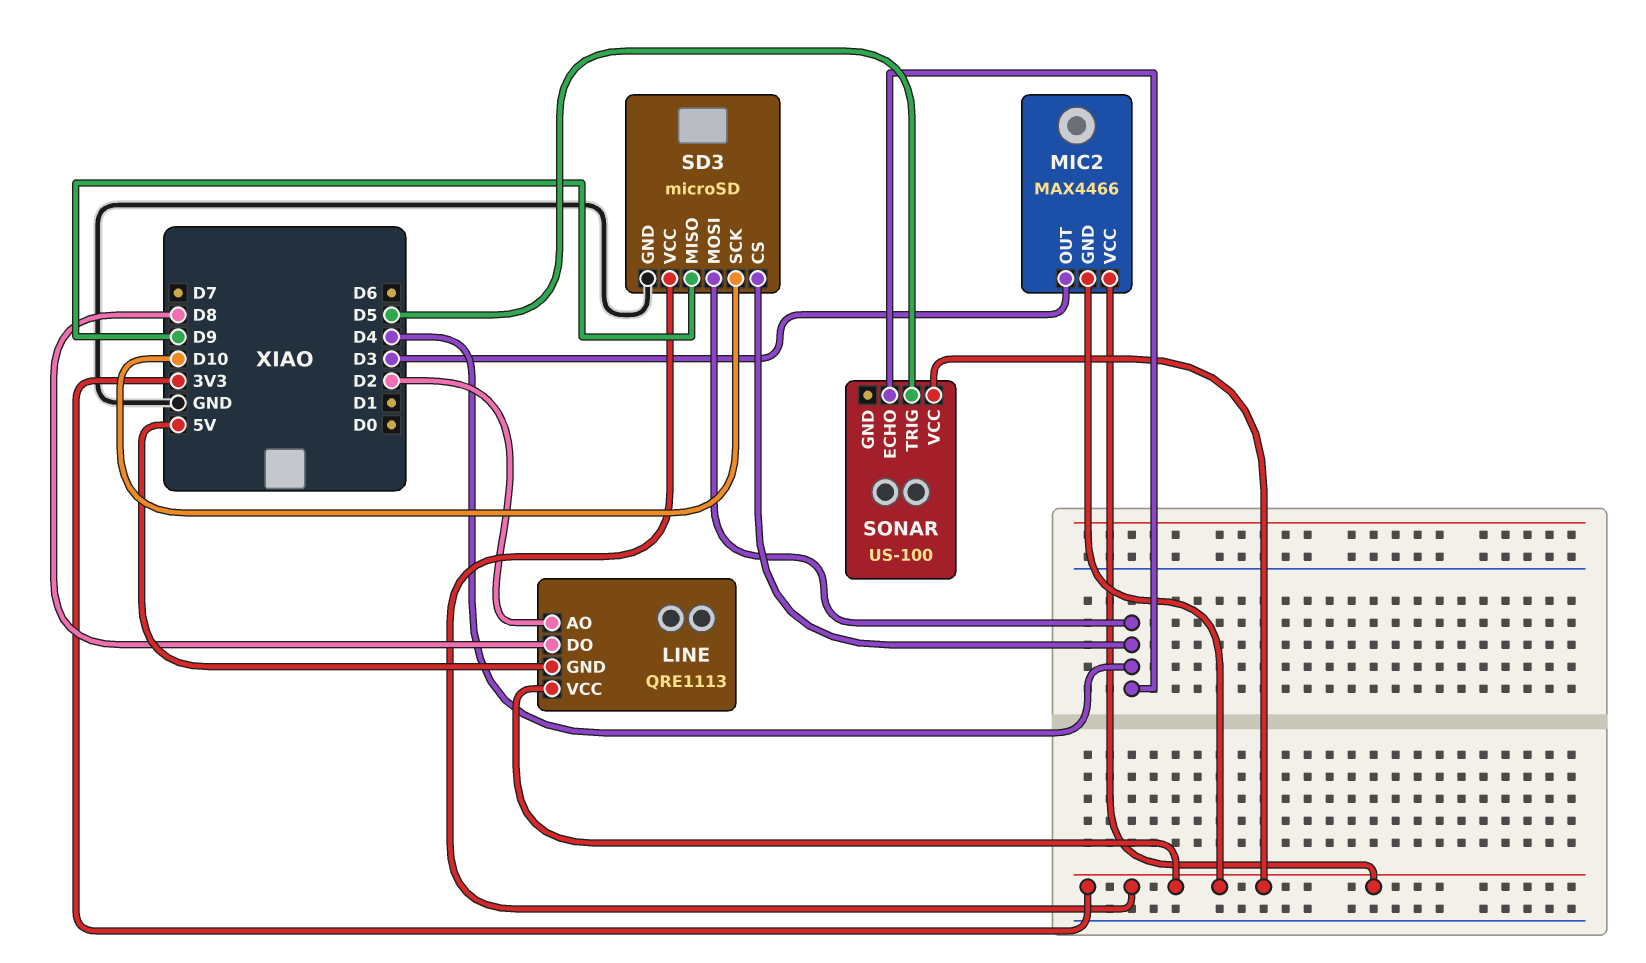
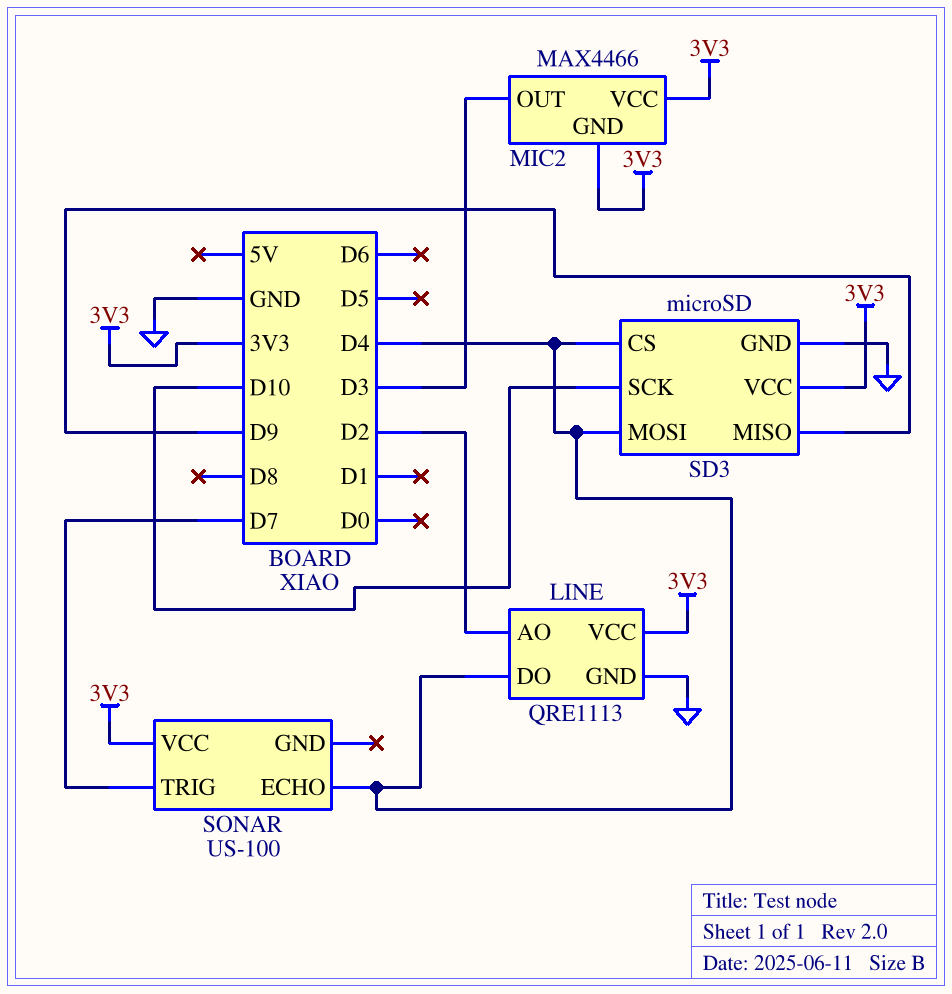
LINE pin DO: D8 -> D4
LINE pin GND: 5V -> GND
SONAR pin TRIG: D5 -> D7

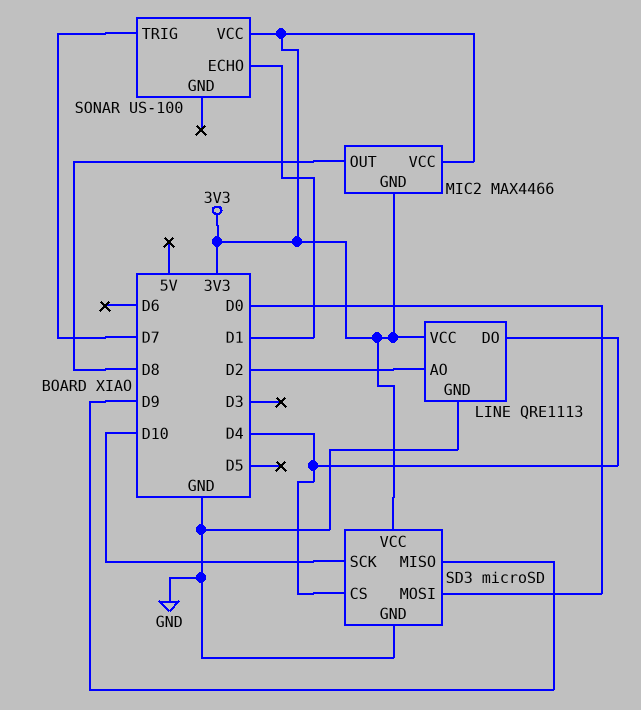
MIC2 pin OUT: D3 -> D8
SD3 pin MOSI: D4 -> D0
SONAR pin ECHO: D4 -> D1

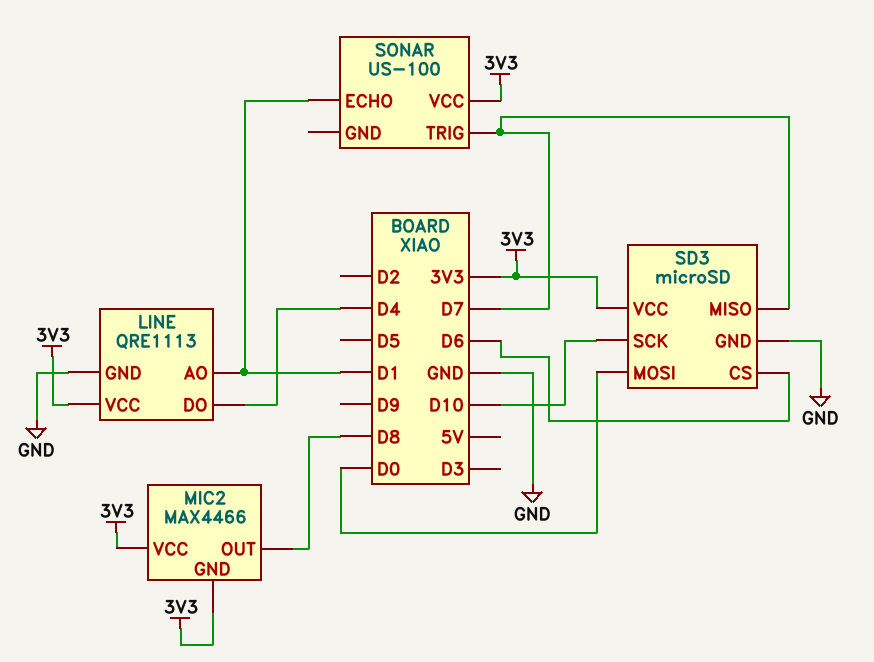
LINE pin AO: D2 -> D1
SD3 pin CS: D4 -> D6
SD3 pin MISO: D9 -> D7

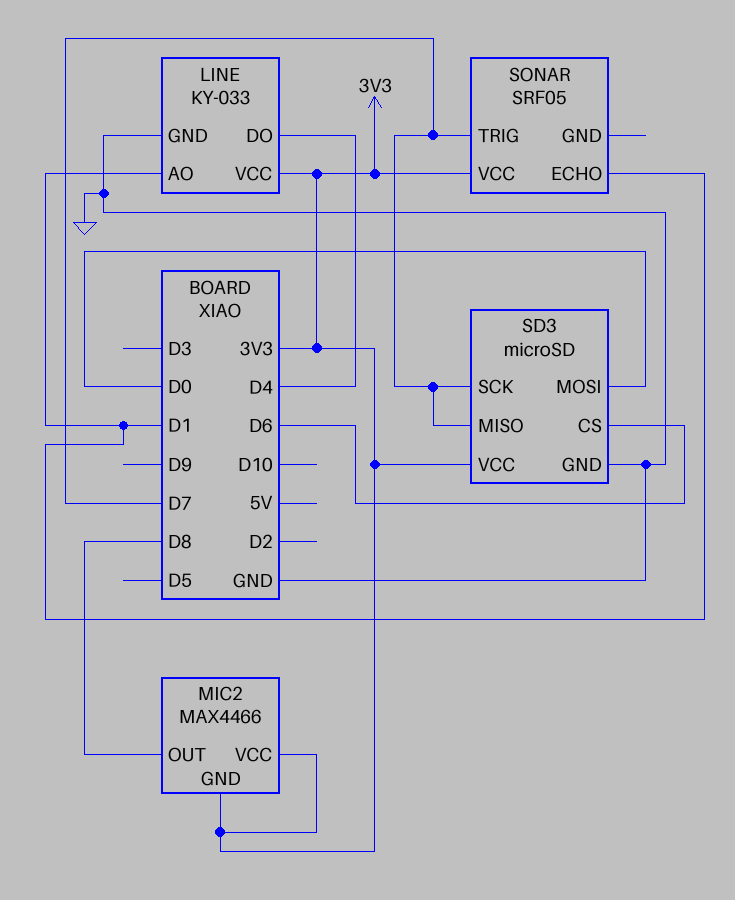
LINE: QRE1113 -> KY-033
SD3 pin SCK: D10 -> D7
SONAR: US-100 -> SRF05

